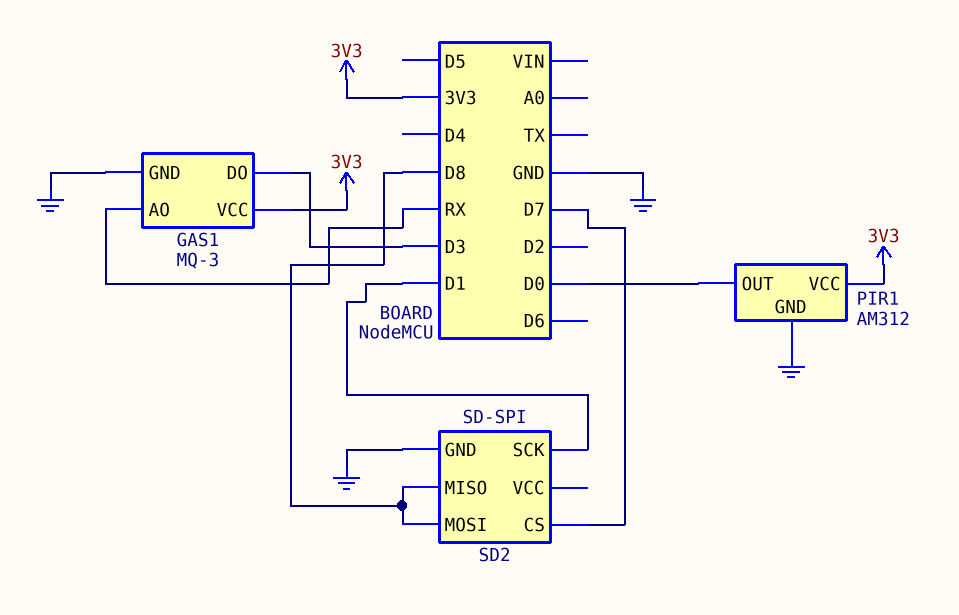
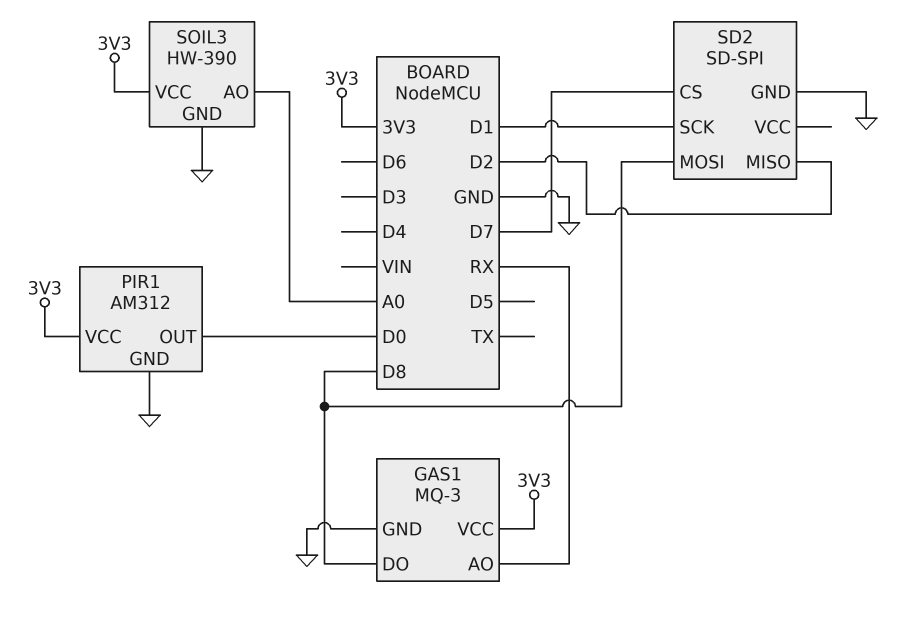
GAS1 pin DO: D3 -> D8
SD2 pin MISO: D8 -> D2
SOIL3: none -> HW-390
SOIL3 pin AO: none -> A0
SOIL3 pin GND: none -> GND
SOIL3 pin VCC: none -> 3V3

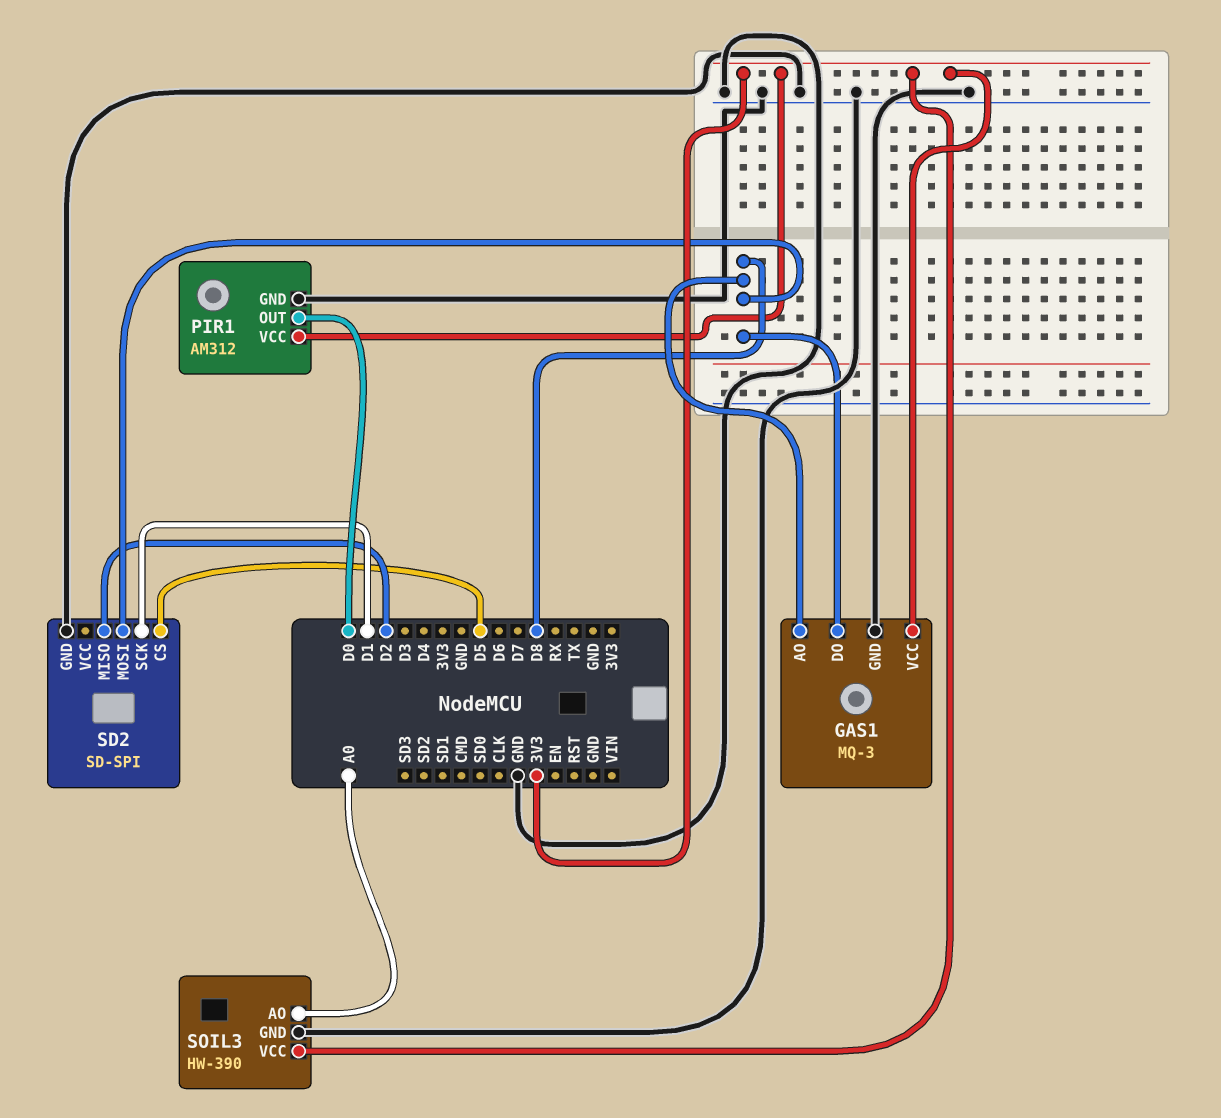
GAS1 pin AO: RX -> D8
SD2 pin CS: D7 -> D5

